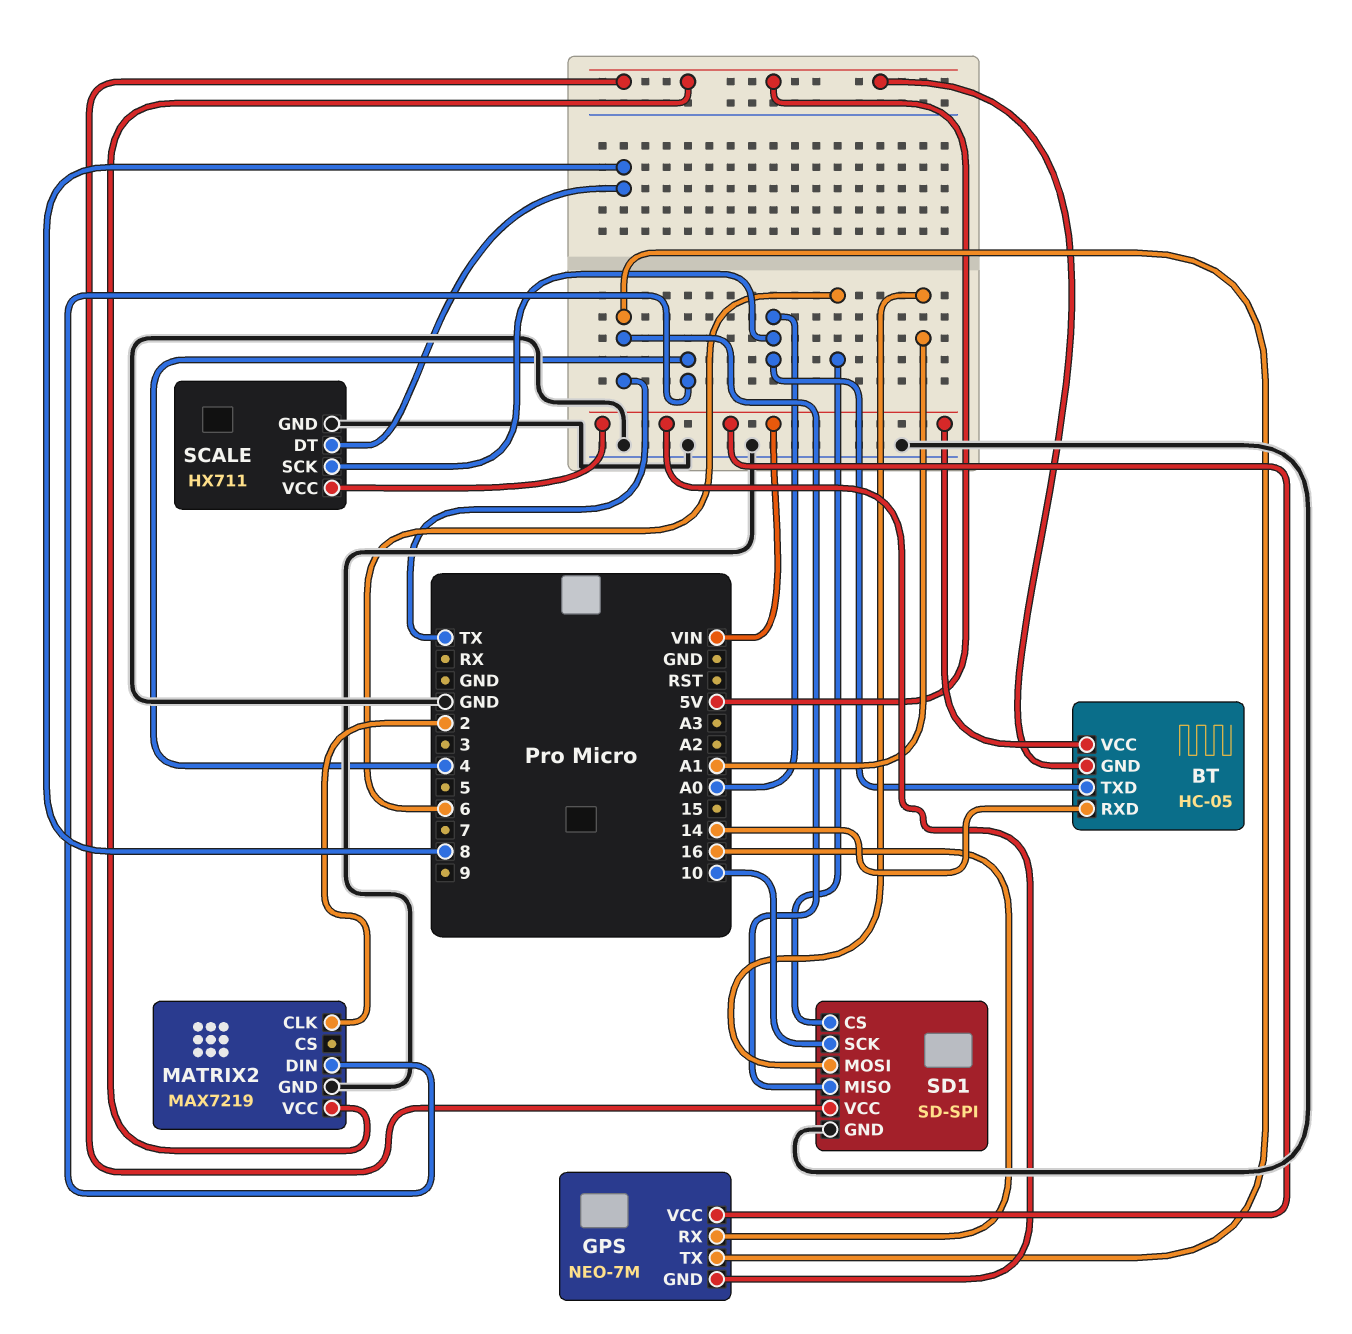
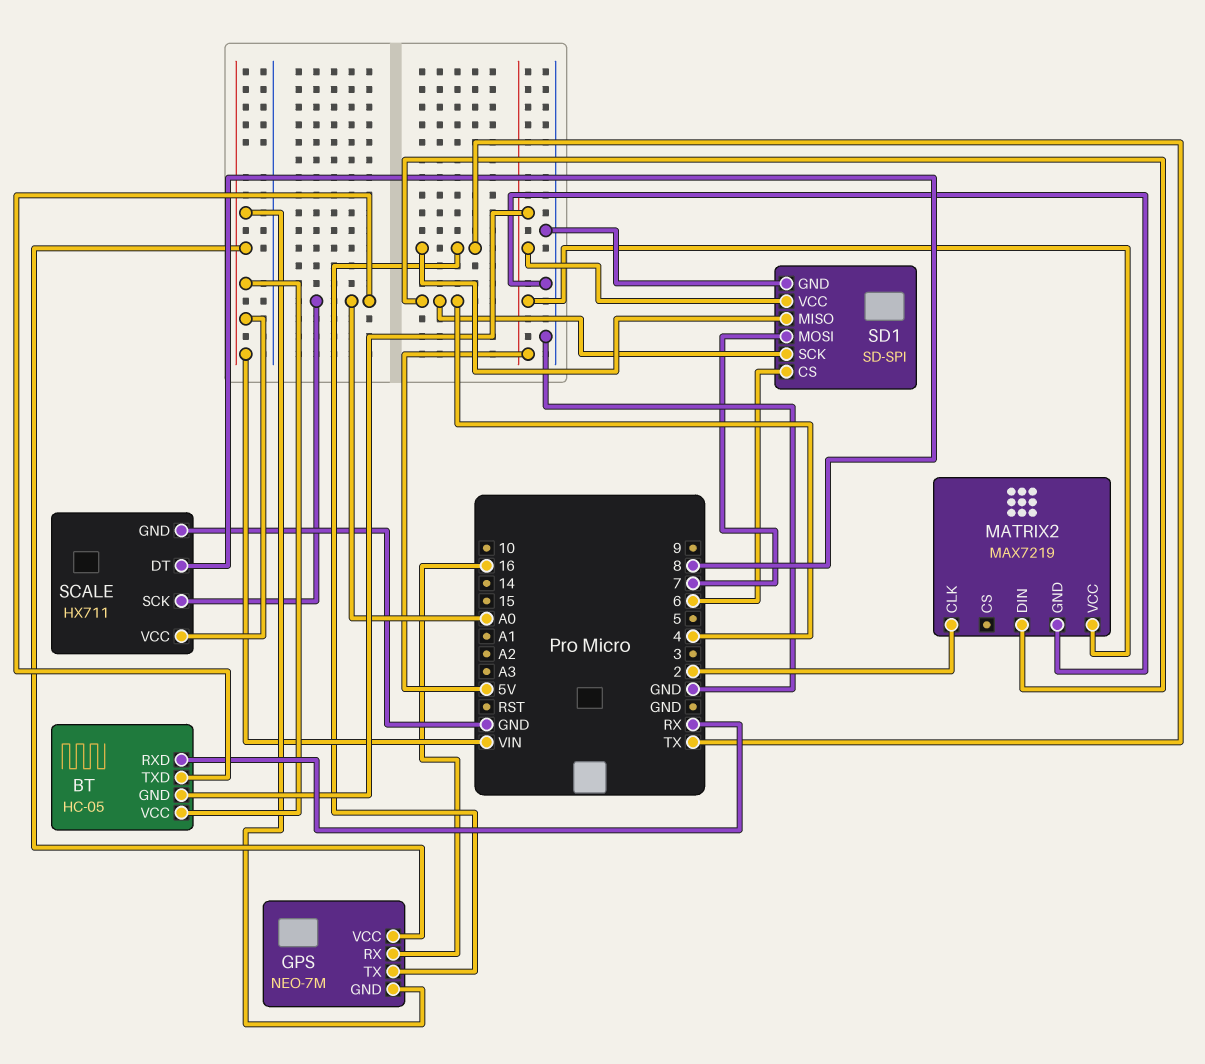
BT pin RXD: 14 -> RX
SD1 pin MOSI: A1 -> 7
SD1 pin SCK: 10 -> 4

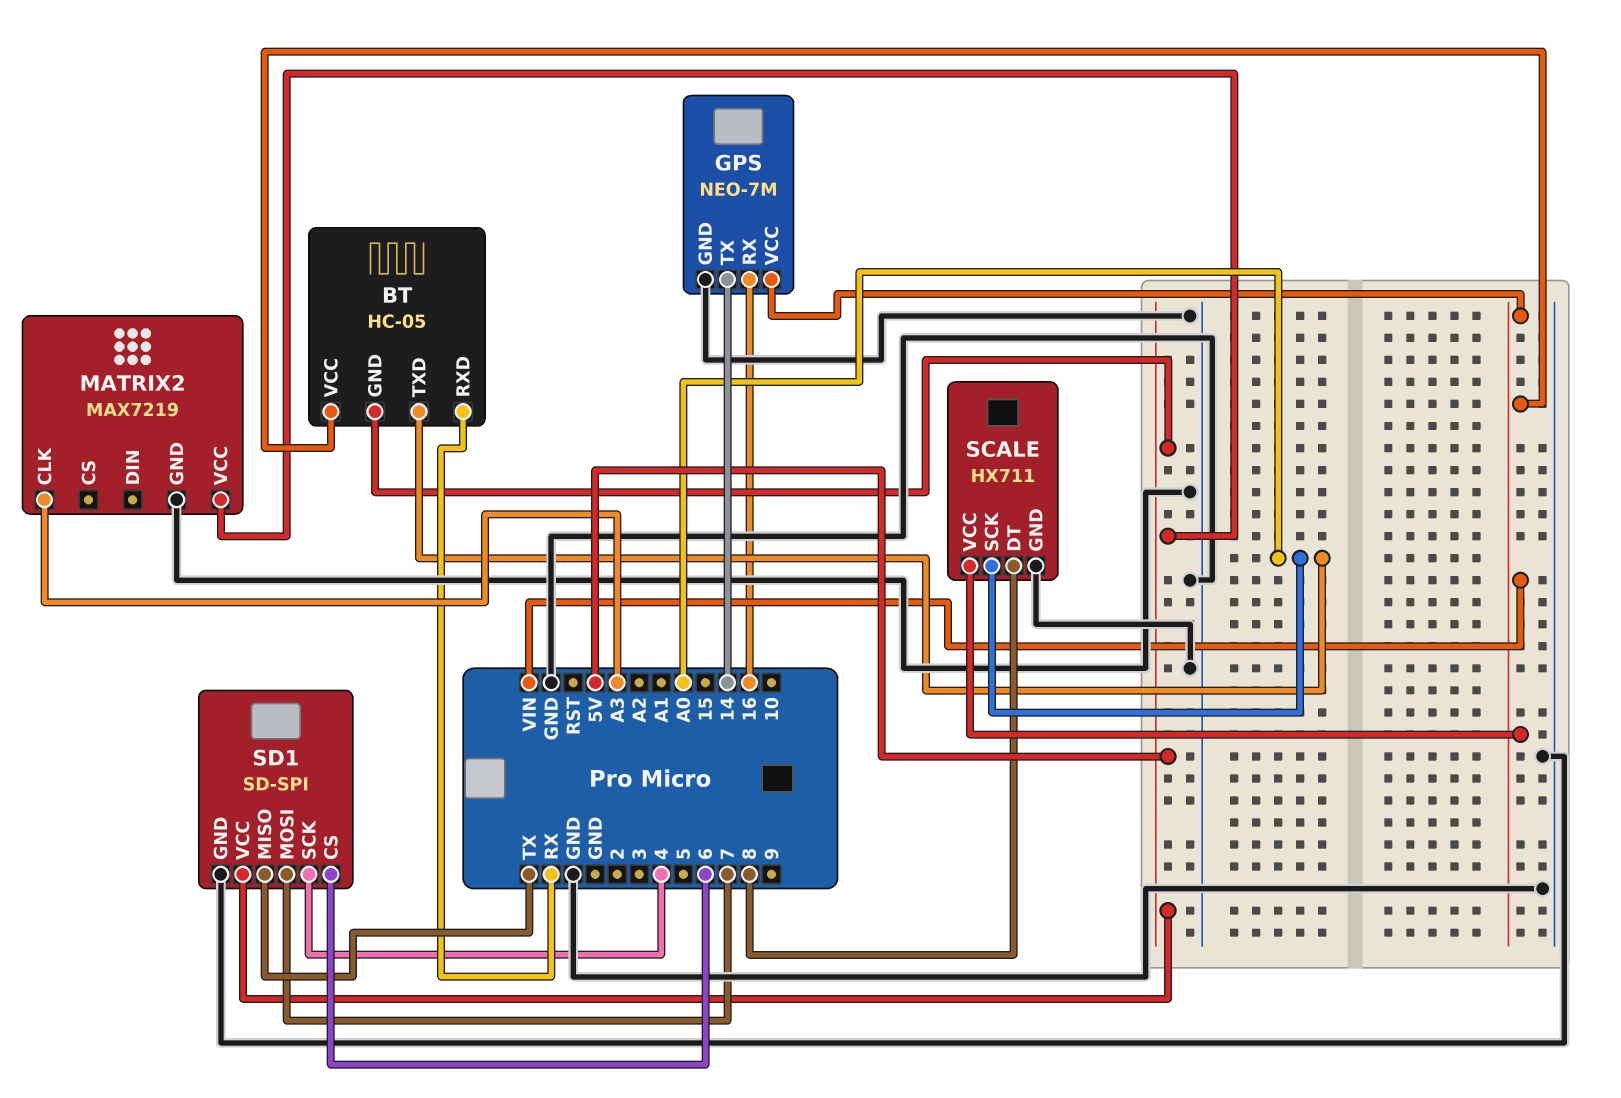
GPS pin GND: VIN -> GND
GPS pin TX: TX -> 14
MATRIX2 pin CLK: 2 -> A3
MATRIX2 pin DIN: 4 -> none

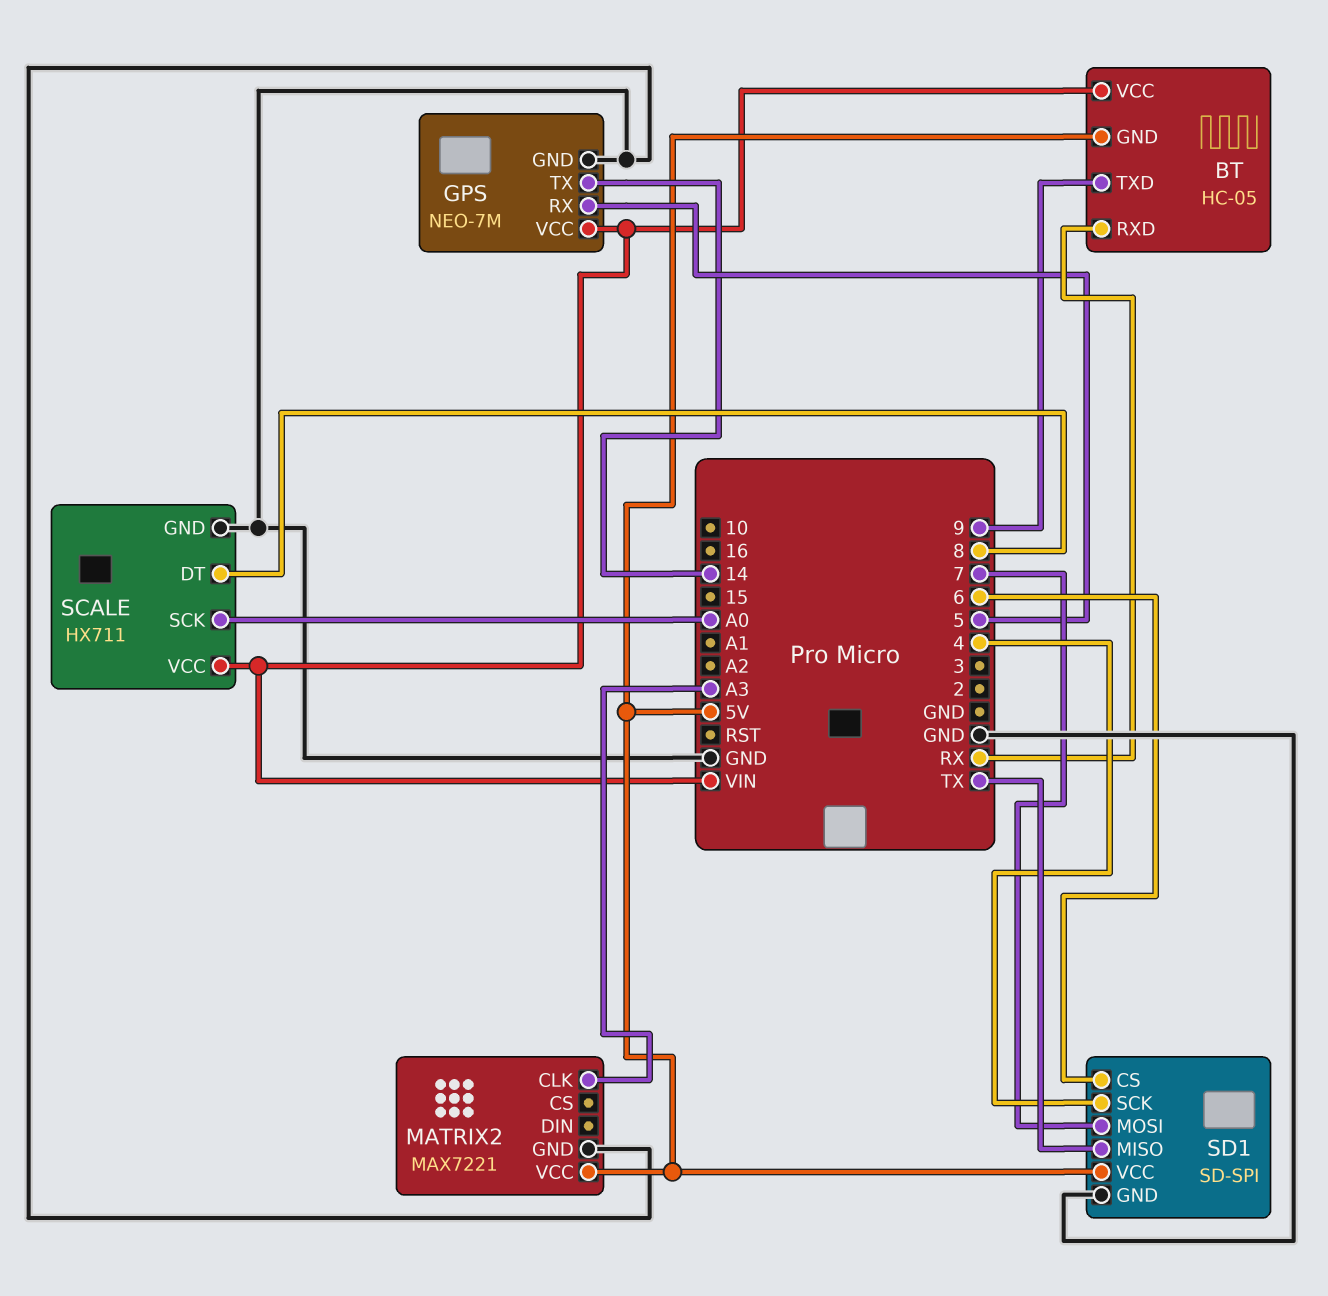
BT pin TXD: A0 -> 9
GPS pin RX: 16 -> 5
MATRIX2: MAX7219 -> MAX7221

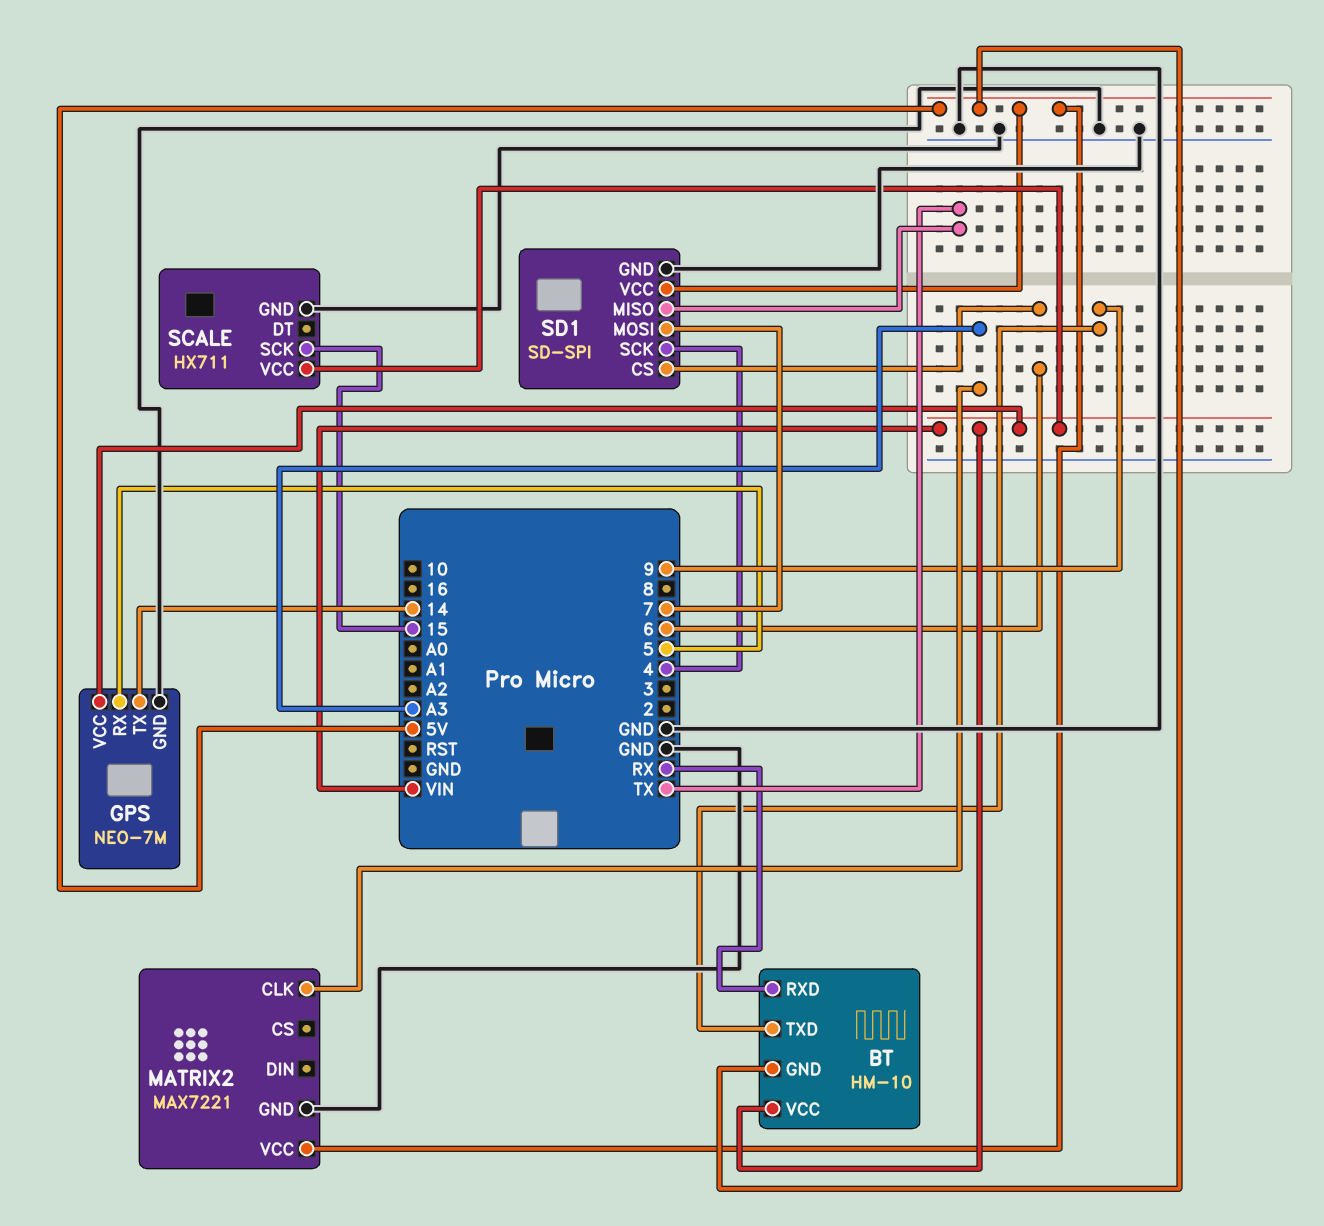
BT: HC-05 -> HM-10
SCALE pin DT: 8 -> none
SCALE pin SCK: A0 -> 15

